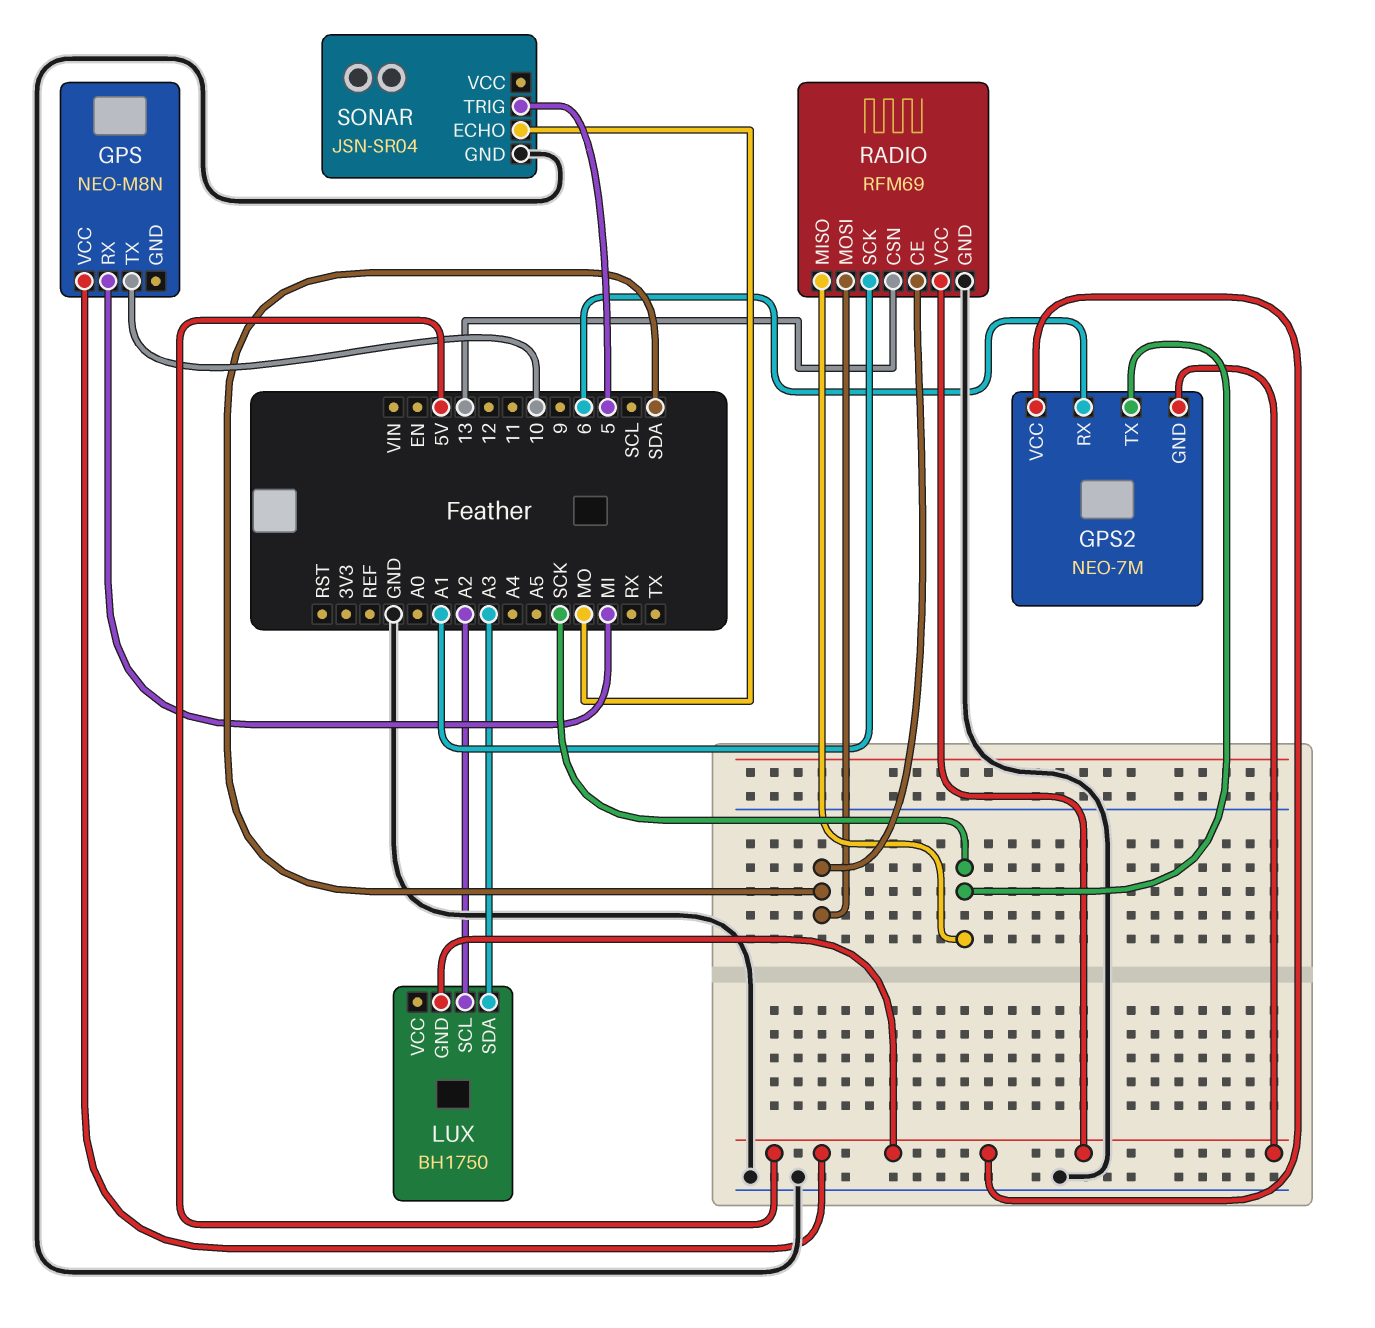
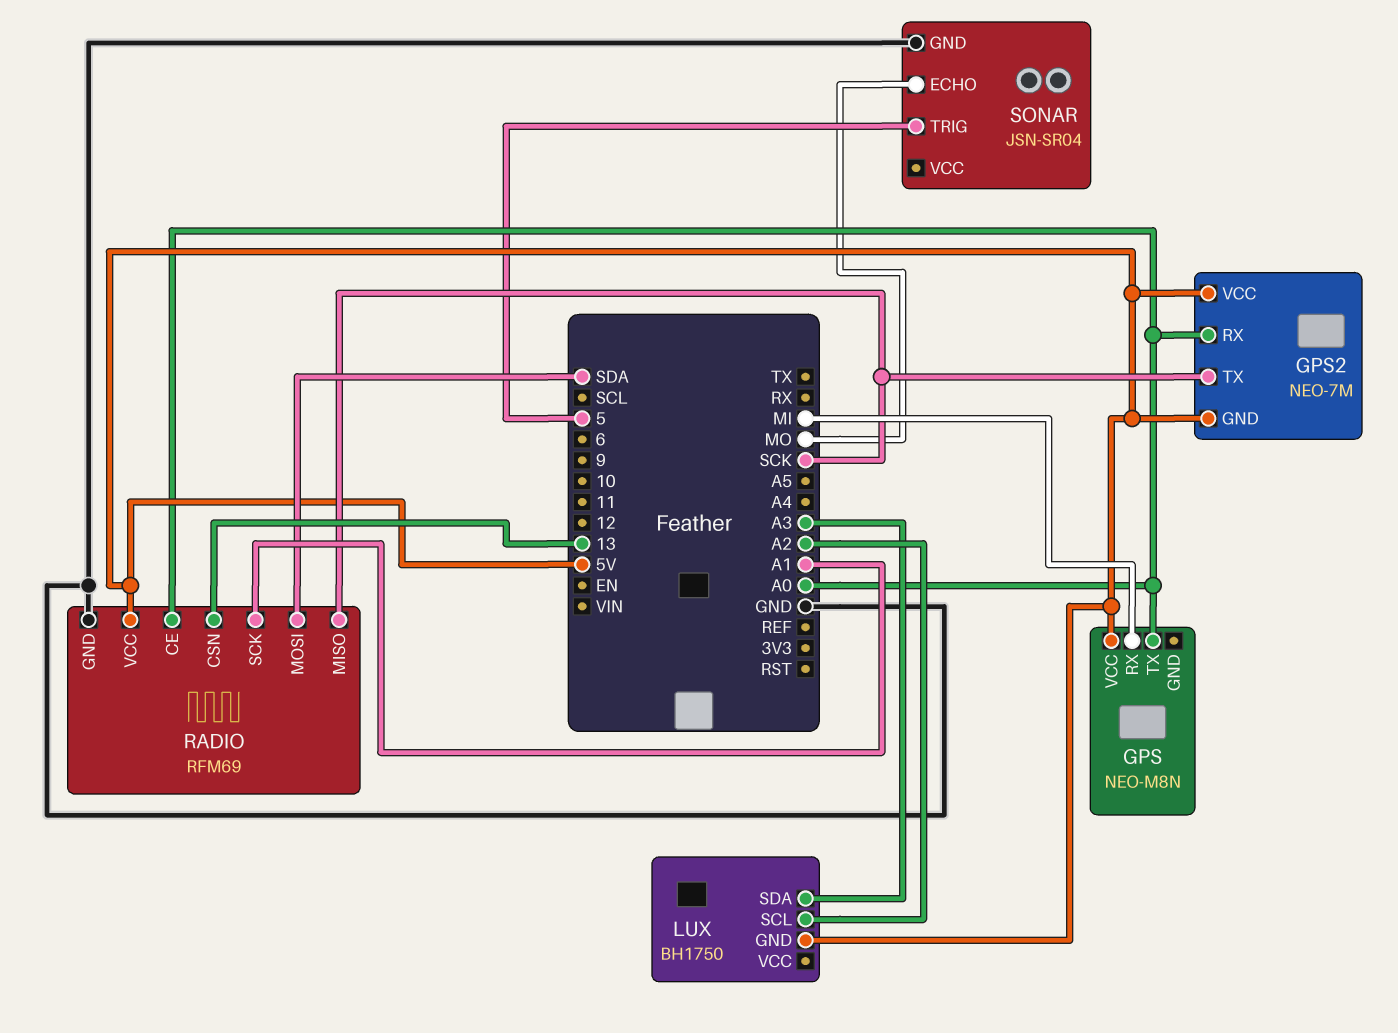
GPS pin TX: 10 -> A0
GPS2 pin RX: 6 -> A0
RADIO pin CE: SDA -> A0

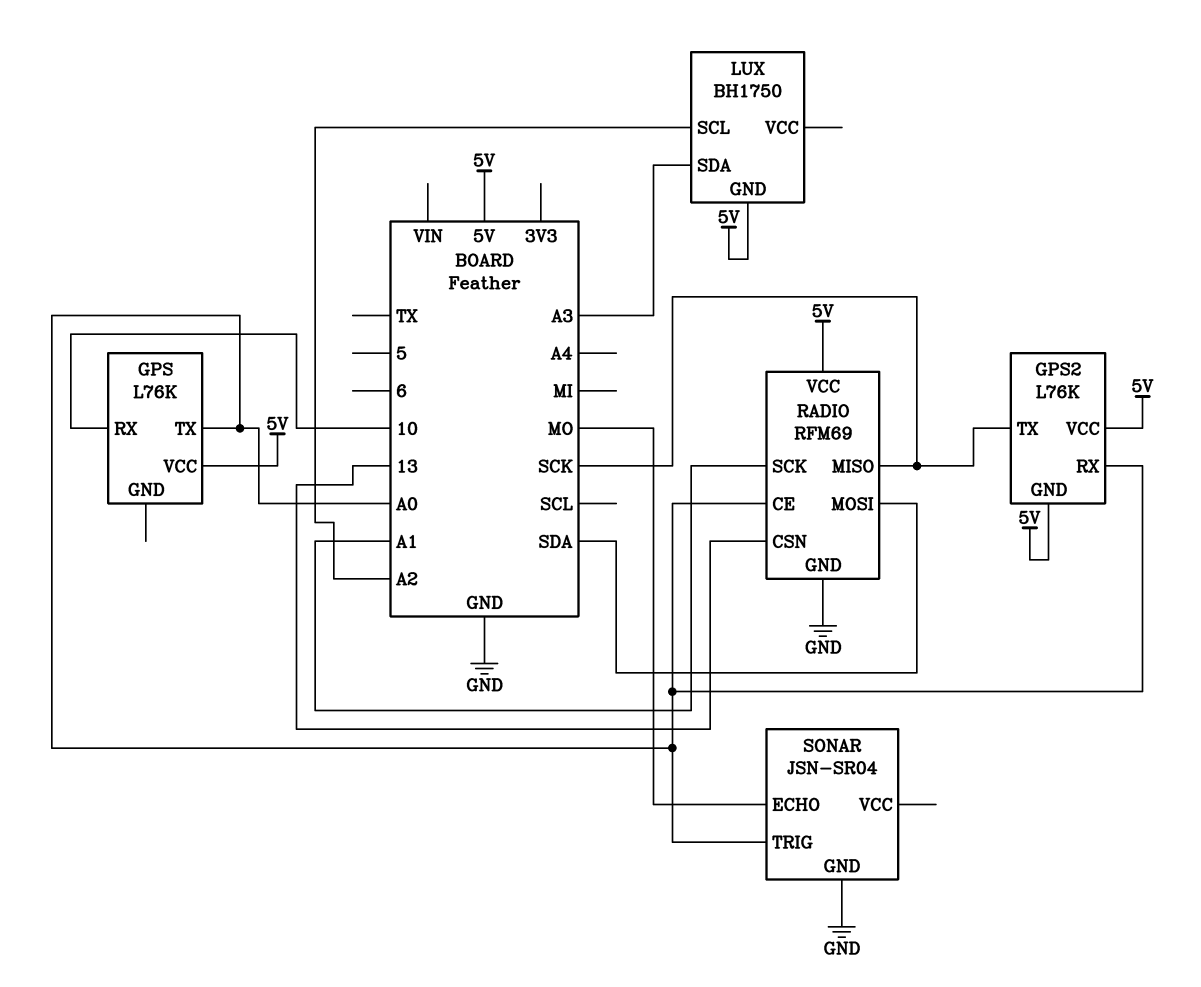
GPS: NEO-M8N -> L76K
GPS pin RX: MI -> 10
GPS2: NEO-7M -> L76K
SONAR pin TRIG: 5 -> A0

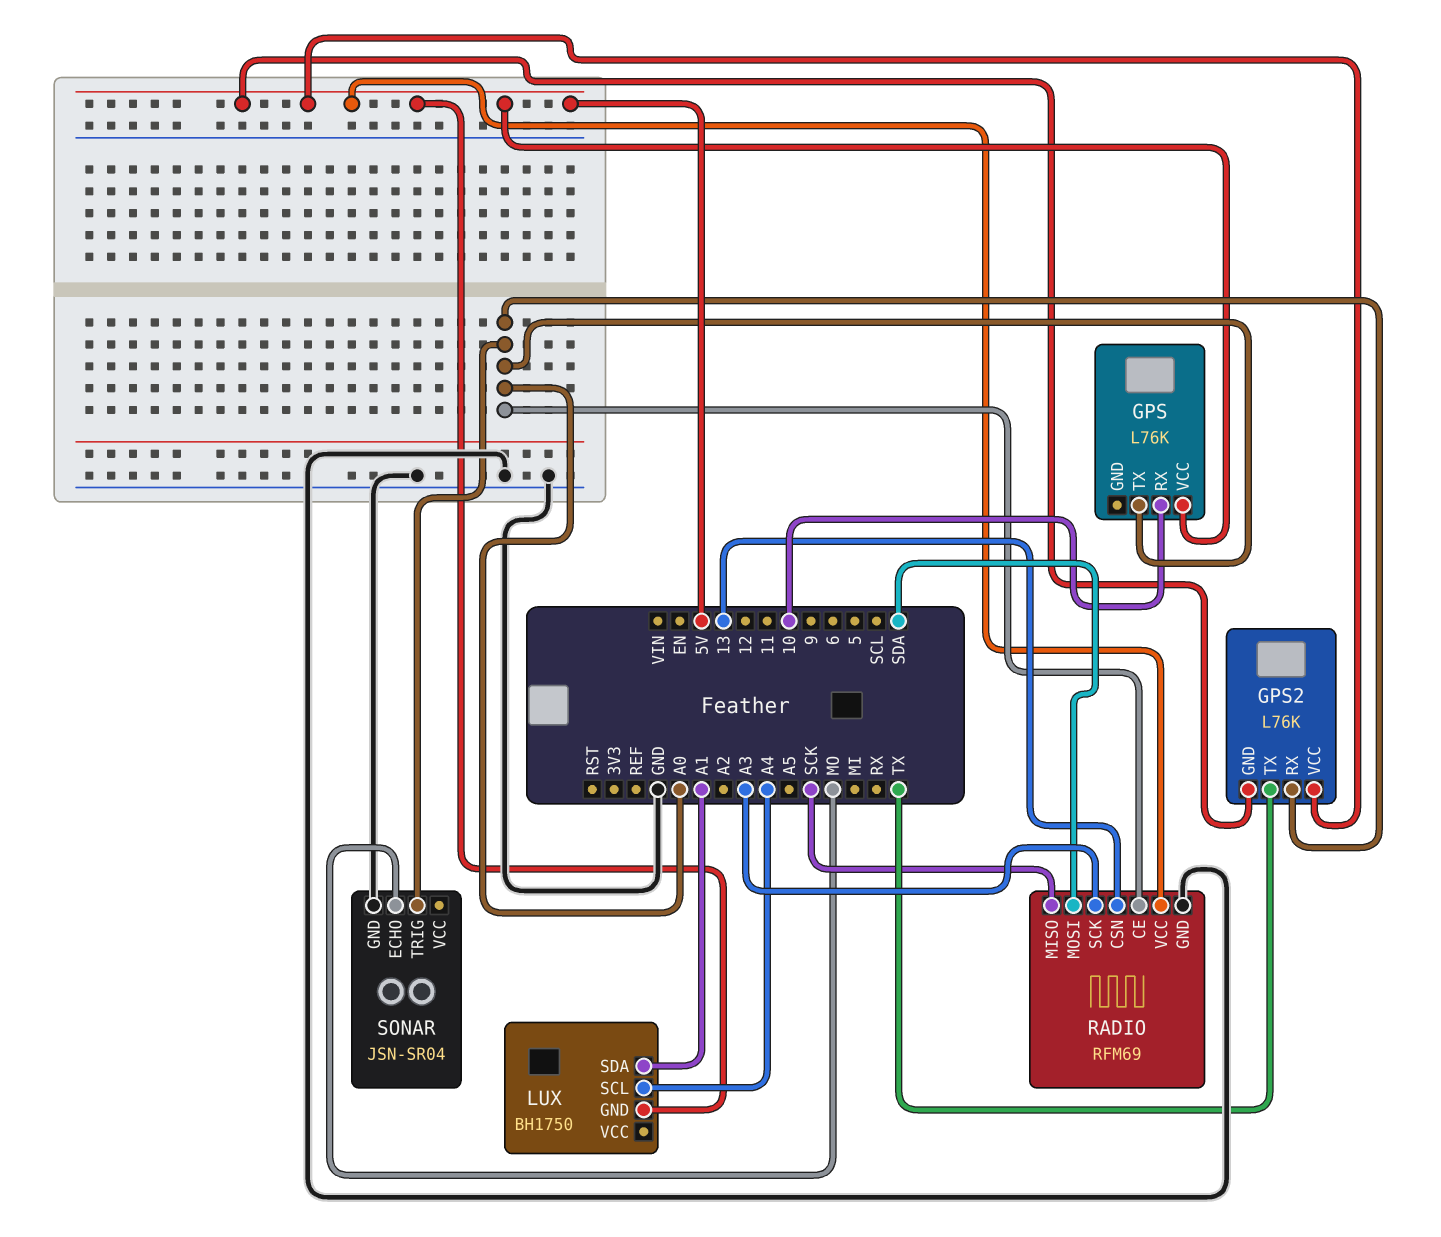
GPS2 pin TX: SCK -> TX
LUX pin SCL: A2 -> A4
LUX pin SDA: A3 -> A1
RADIO pin SCK: A1 -> A3

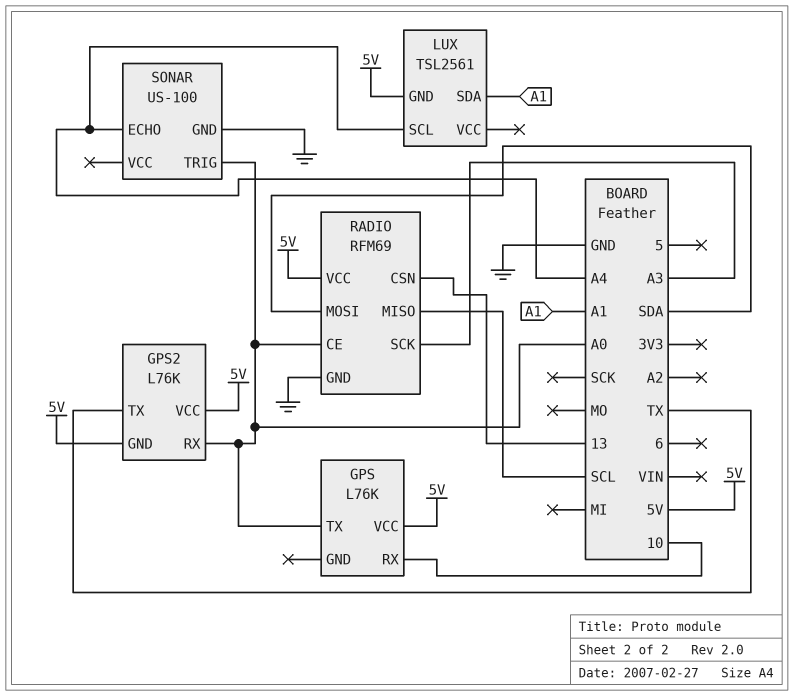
LUX: BH1750 -> TSL2561
RADIO pin MISO: SCK -> SCL
SONAR: JSN-SR04 -> US-100
SONAR pin ECHO: MO -> A4

